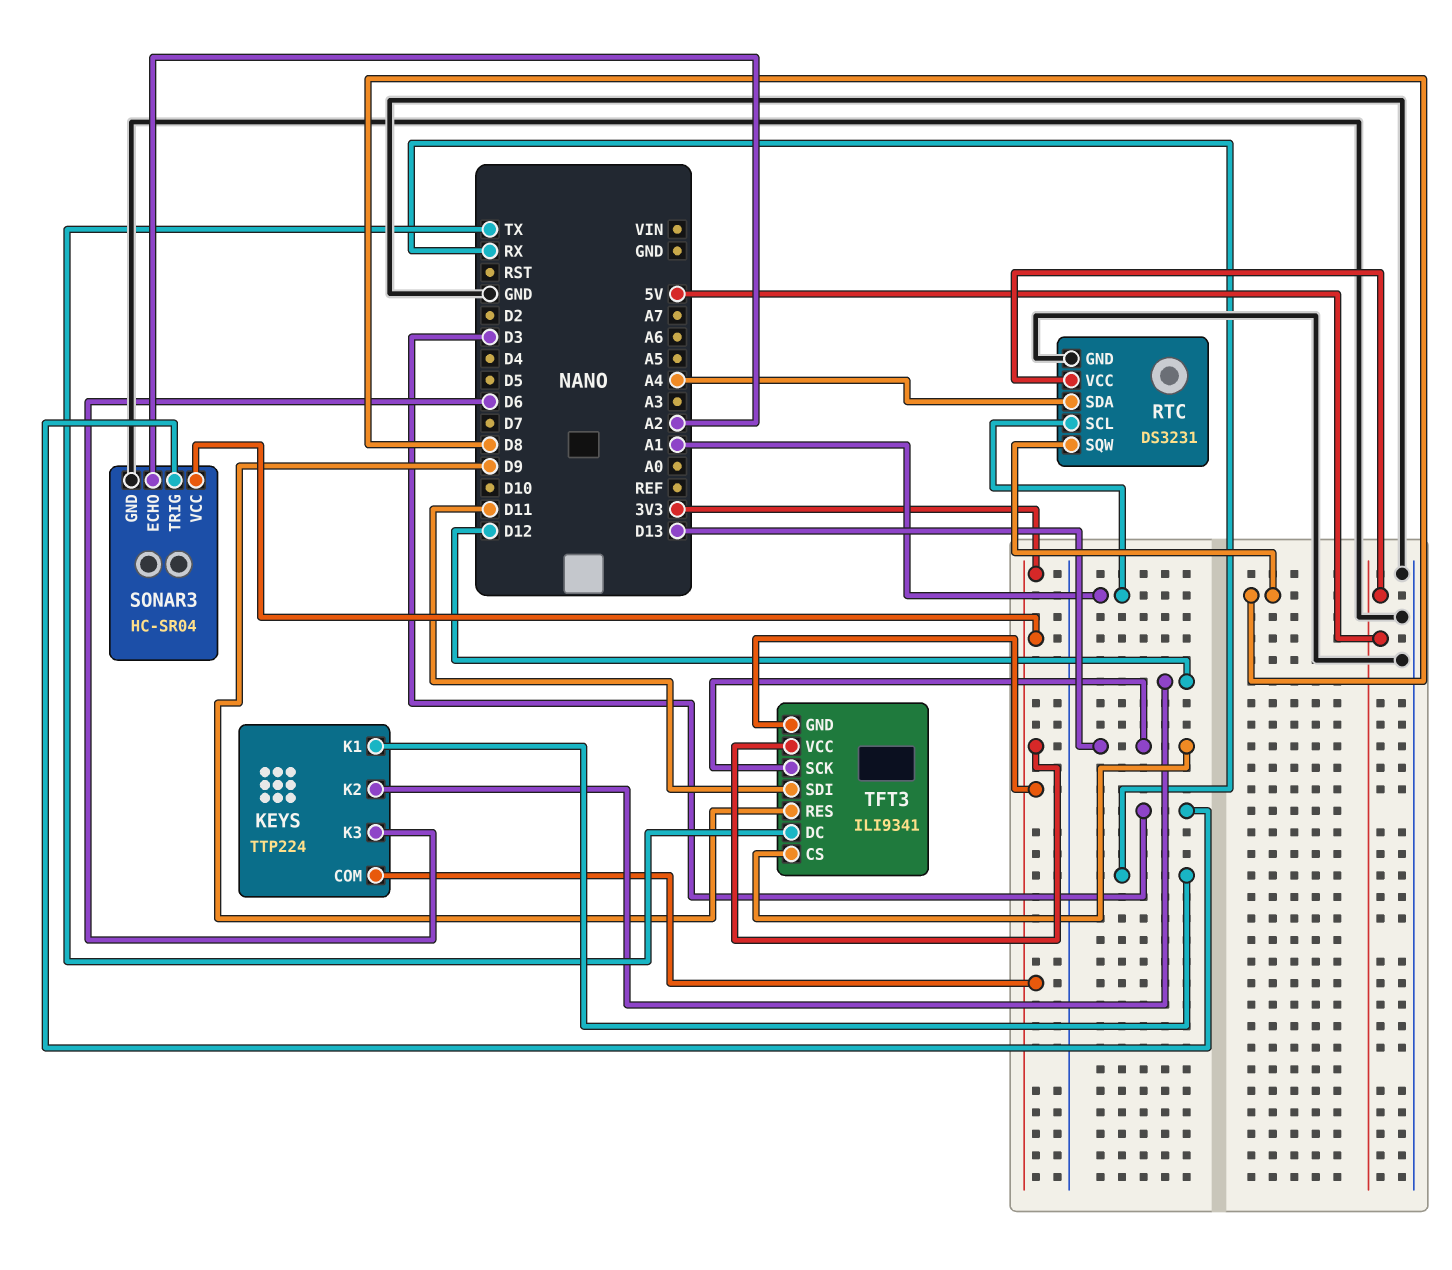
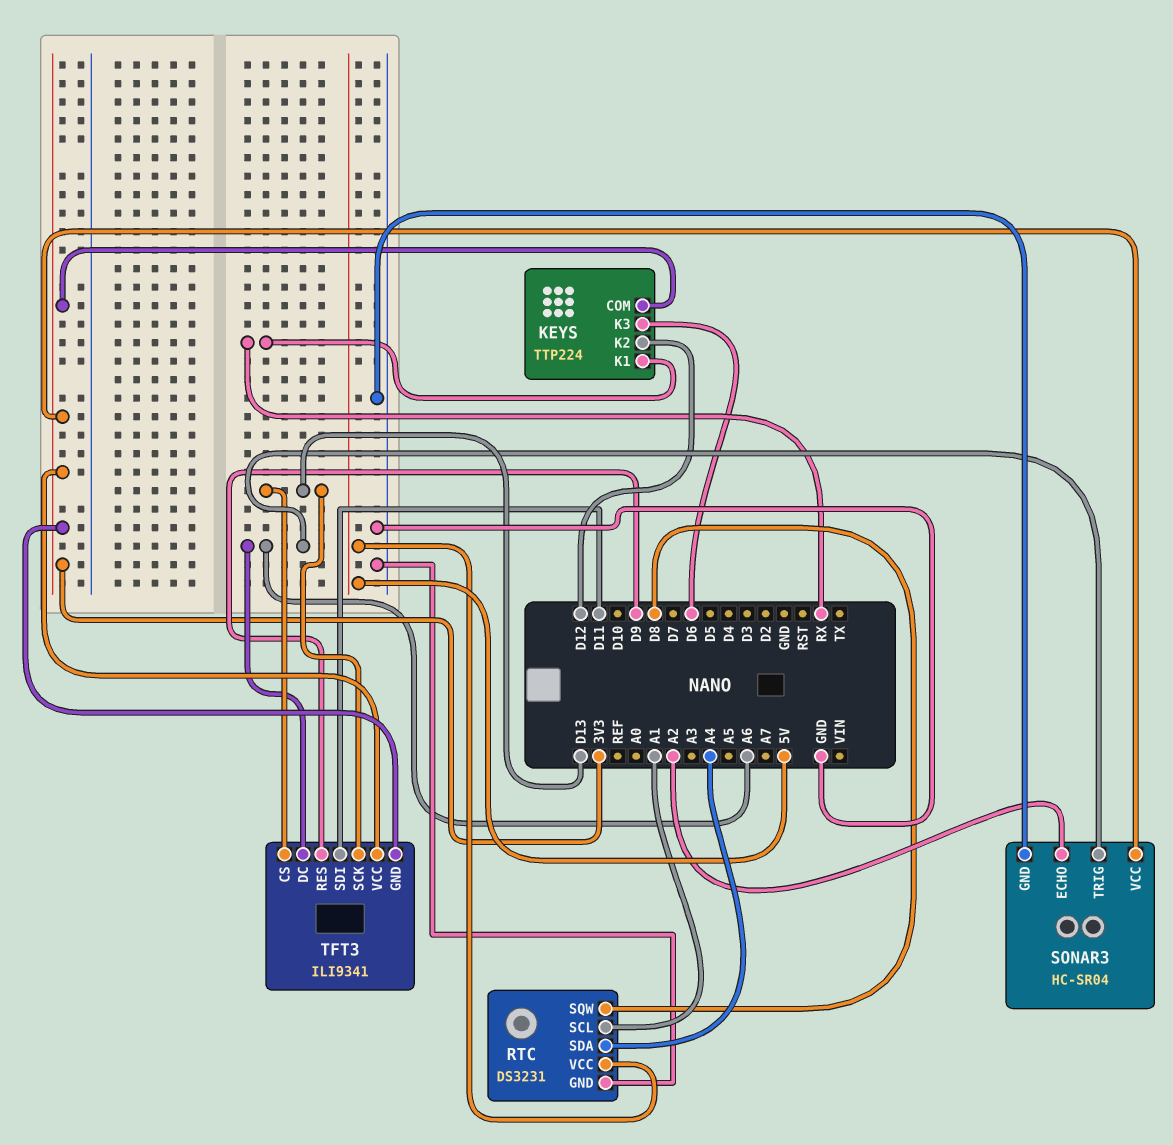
SONAR3 pin TRIG: D3 -> A6
TFT3 pin DC: TX -> A6

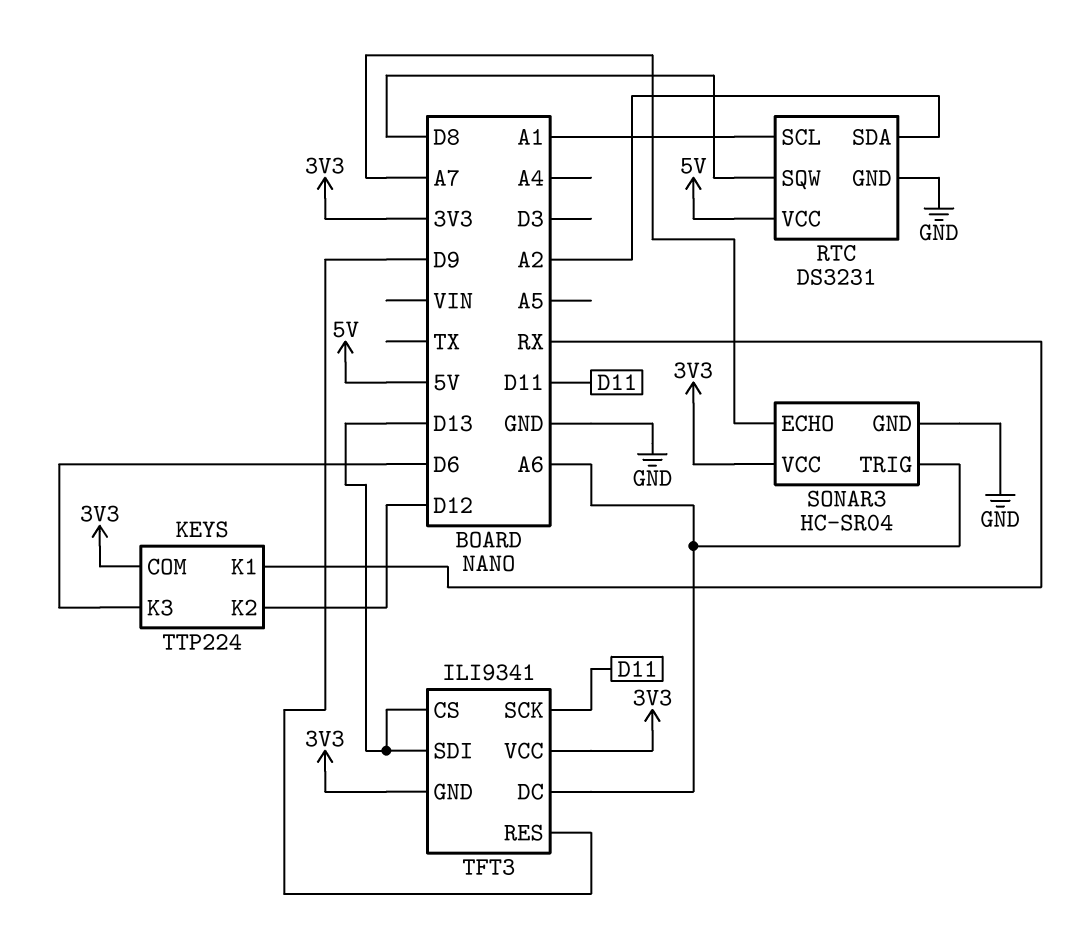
RTC pin SDA: A4 -> A2
SONAR3 pin ECHO: A2 -> A7
TFT3 pin SCK: D13 -> D11
TFT3 pin SDI: D11 -> D13

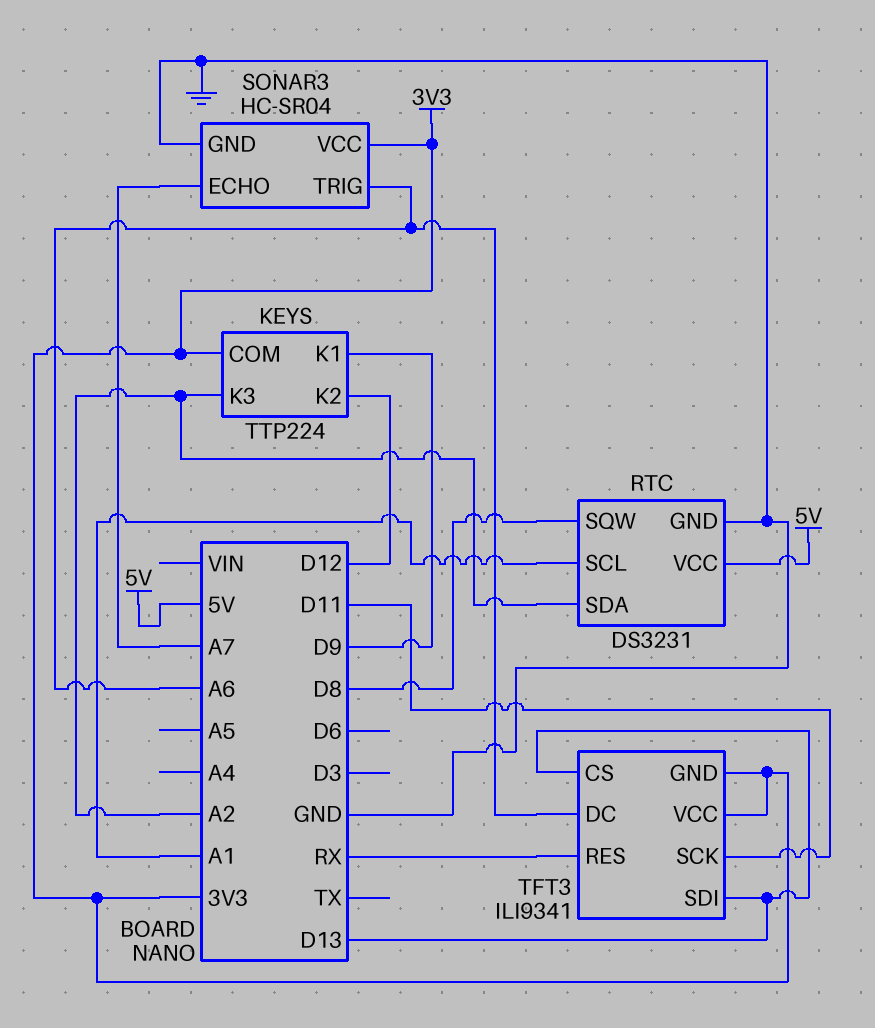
KEYS pin K1: RX -> D9
KEYS pin K3: D6 -> A2
TFT3 pin RES: D9 -> RX

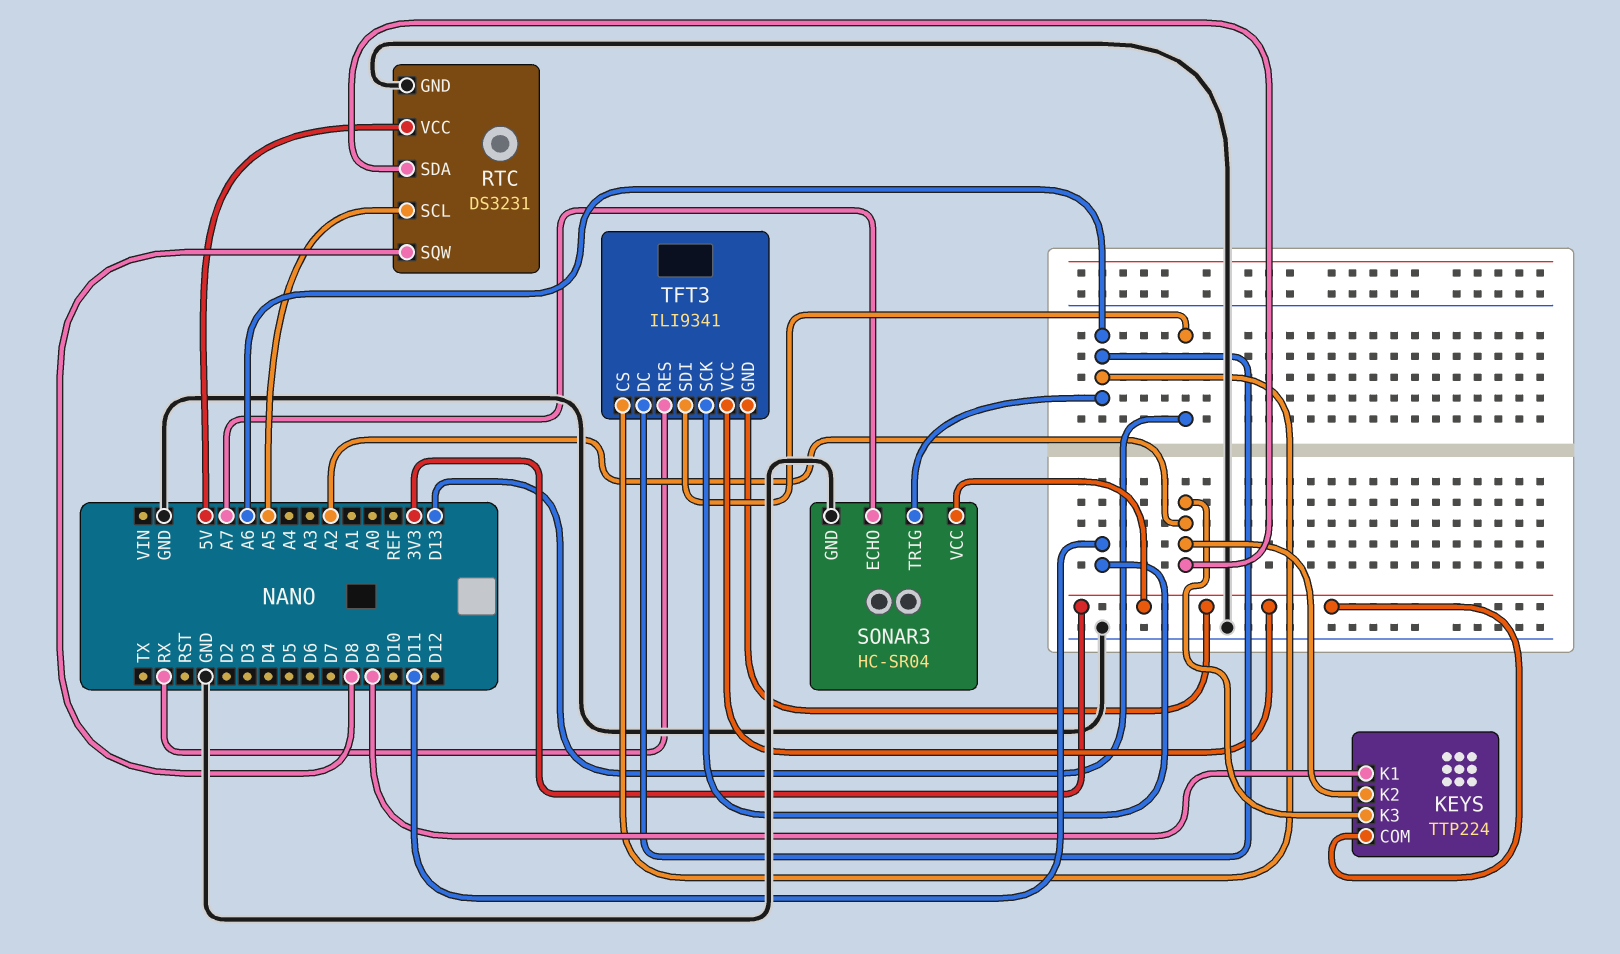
KEYS pin K2: D12 -> A2
RTC pin SCL: A1 -> A5
TFT3 pin CS: D13 -> A6

